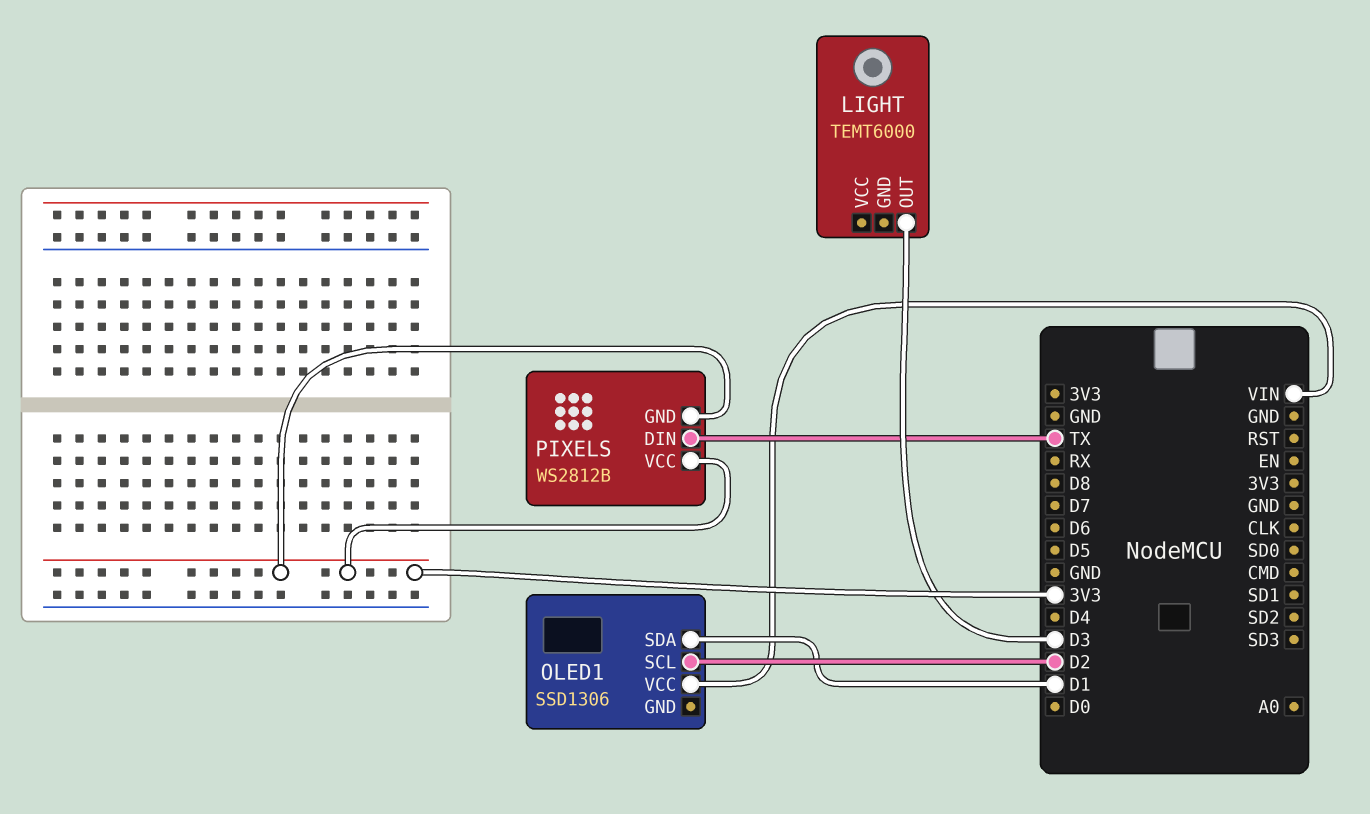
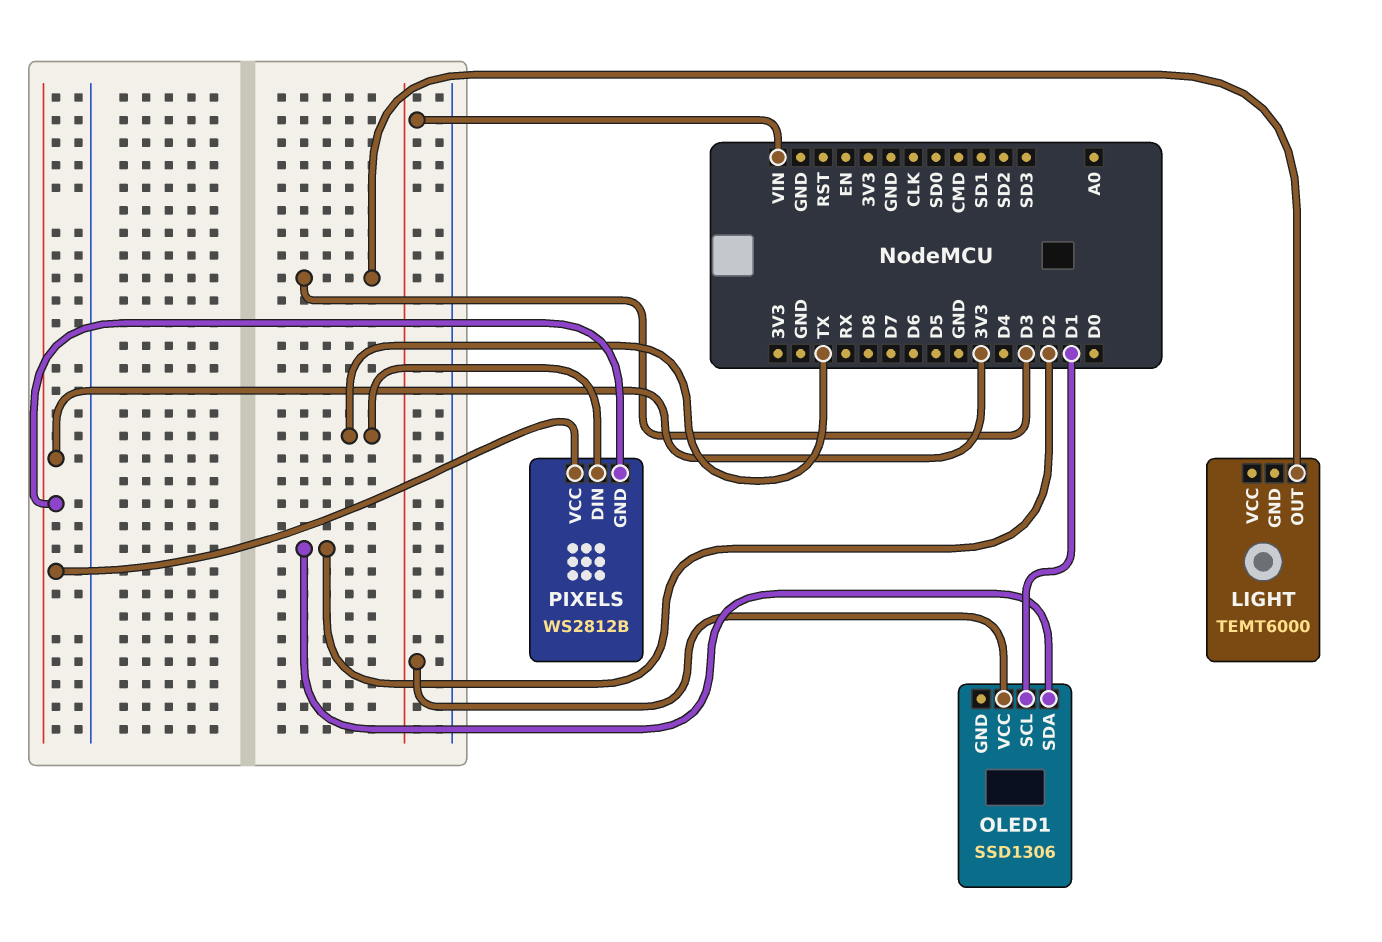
OLED1 pin SCL: D2 -> D1
OLED1 pin SDA: D1 -> D2

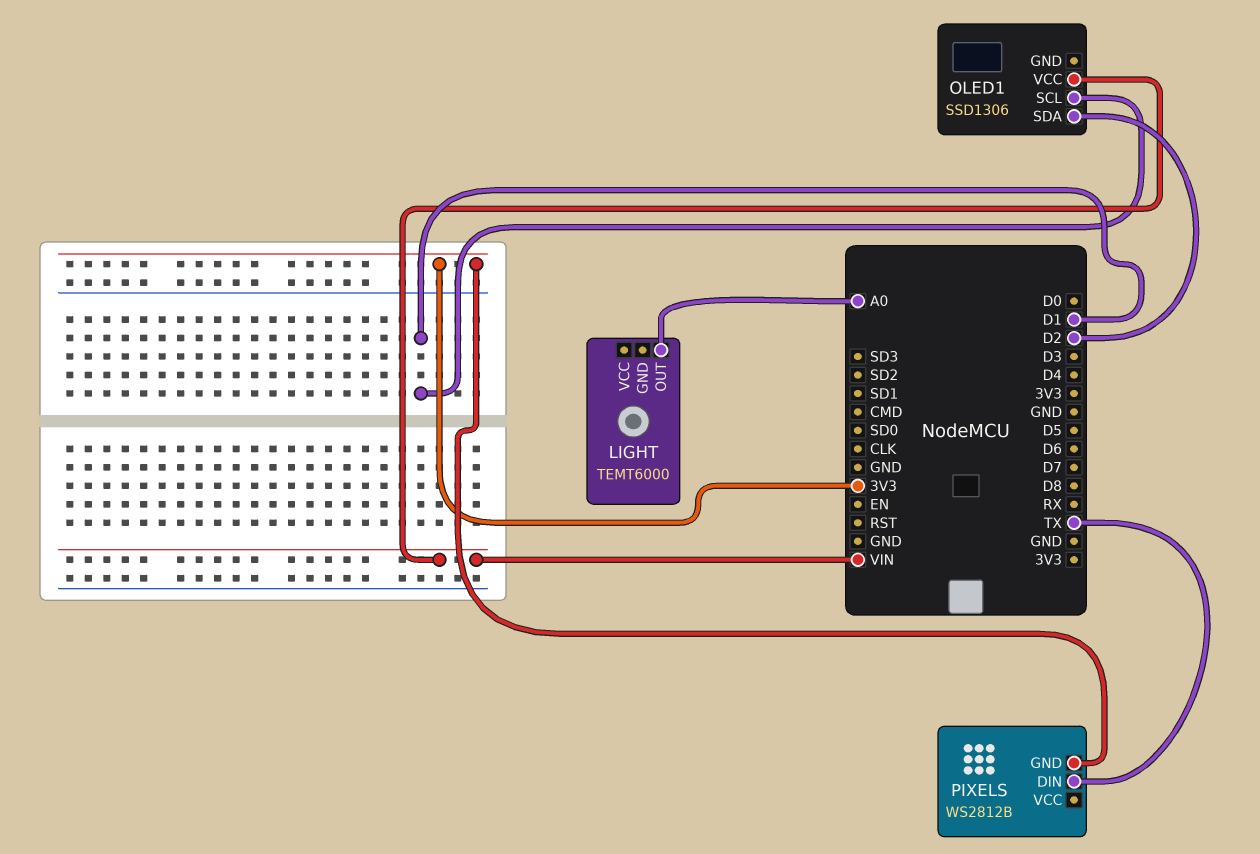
LIGHT pin OUT: D3 -> A0
PIXELS pin VCC: 3V3 -> none

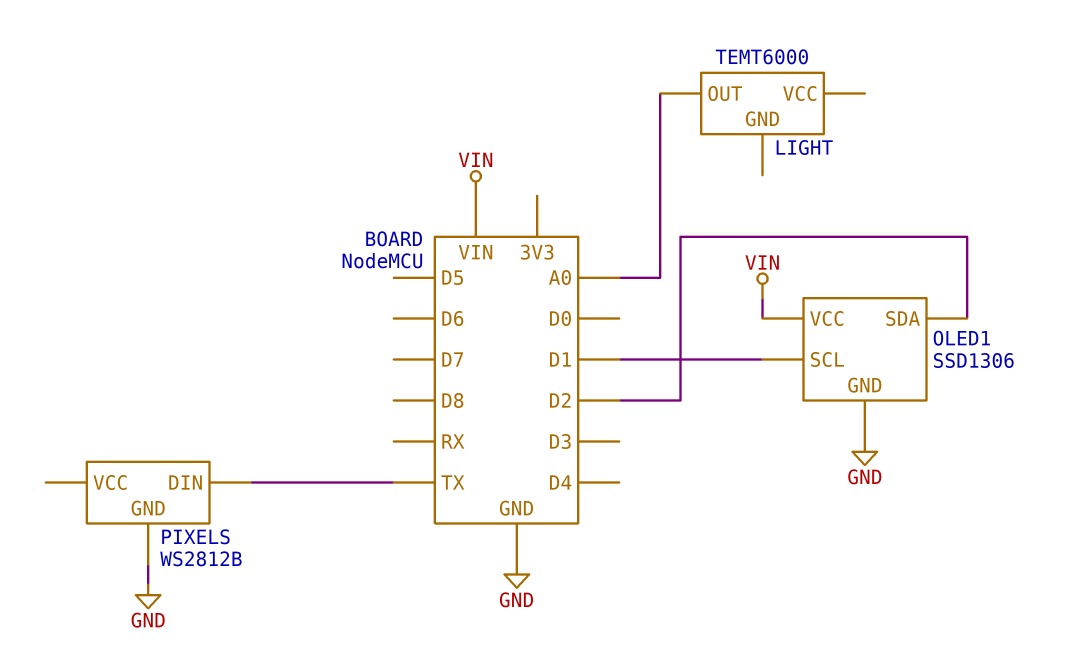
OLED1 pin GND: none -> GND
PIXELS pin GND: 3V3 -> GND

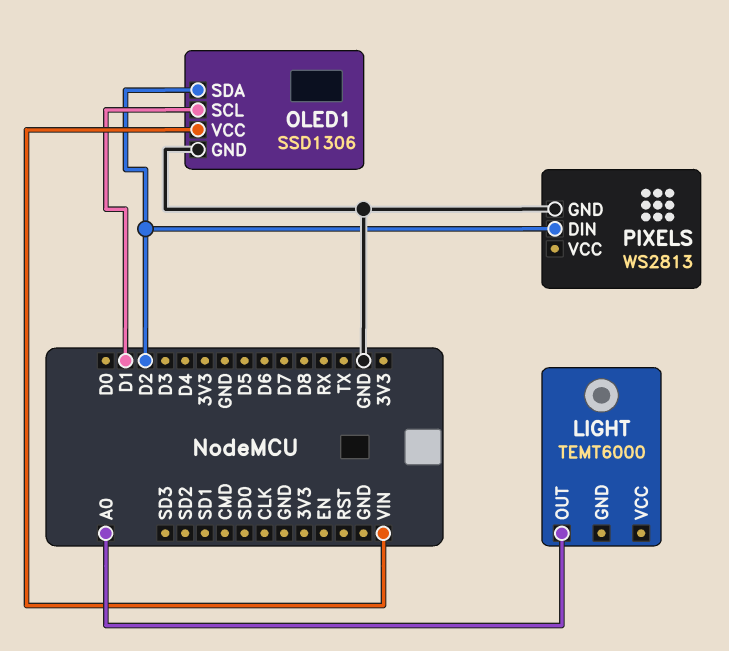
PIXELS: WS2812B -> WS2813
PIXELS pin DIN: TX -> D2

